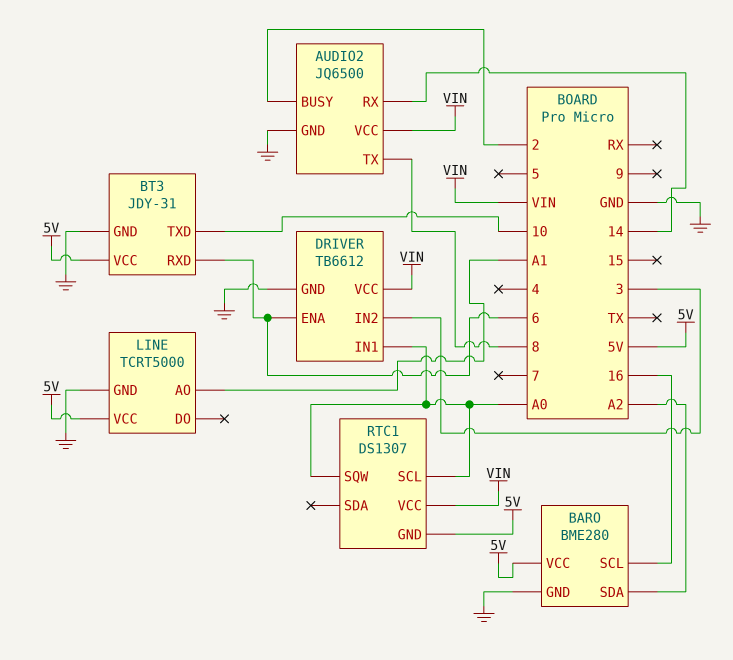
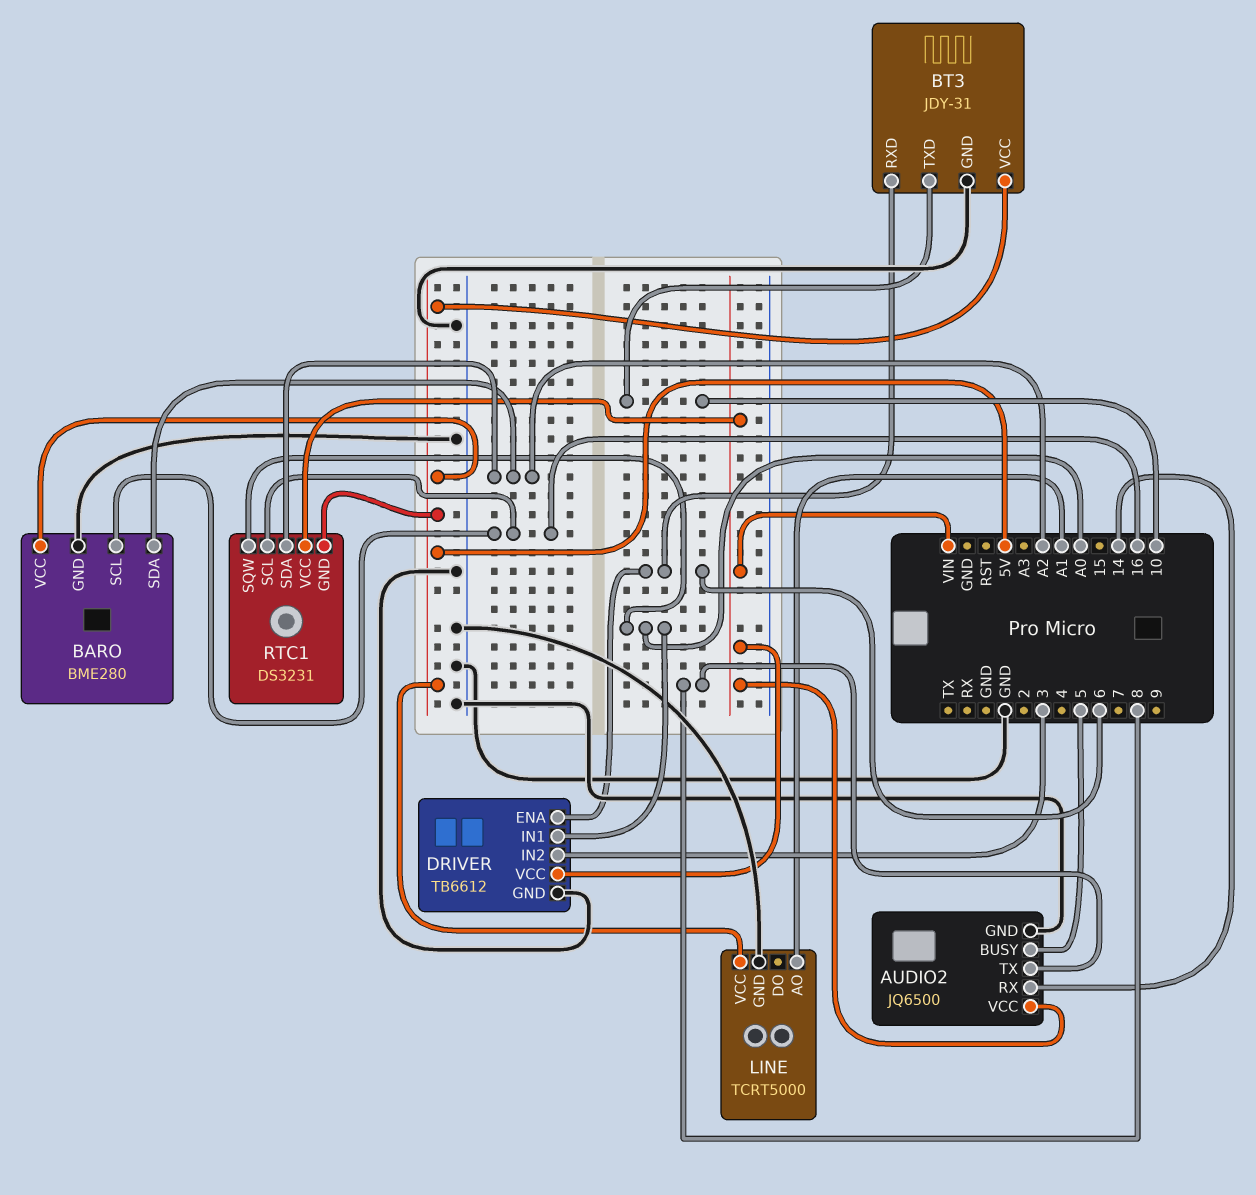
AUDIO2 pin BUSY: 2 -> 5
RTC1: DS1307 -> DS3231
RTC1 pin SCL: A0 -> 16
RTC1 pin SDA: none -> A2

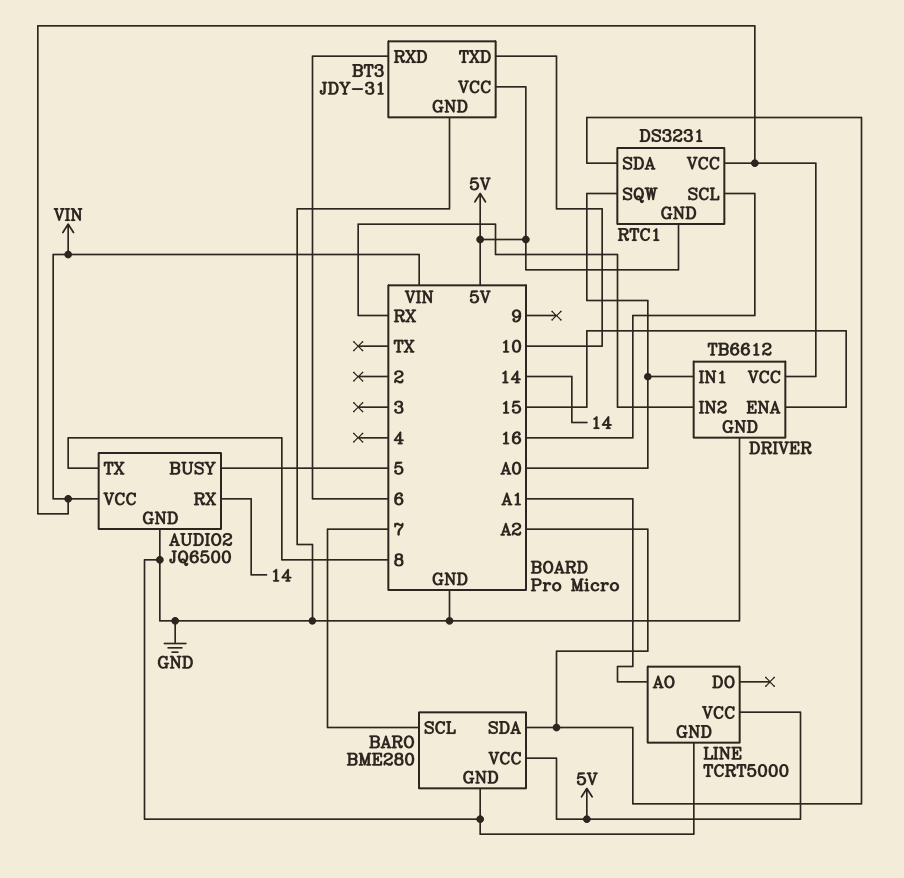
BARO pin SCL: 16 -> 7
DRIVER pin ENA: 6 -> 15
DRIVER pin IN2: 3 -> RX

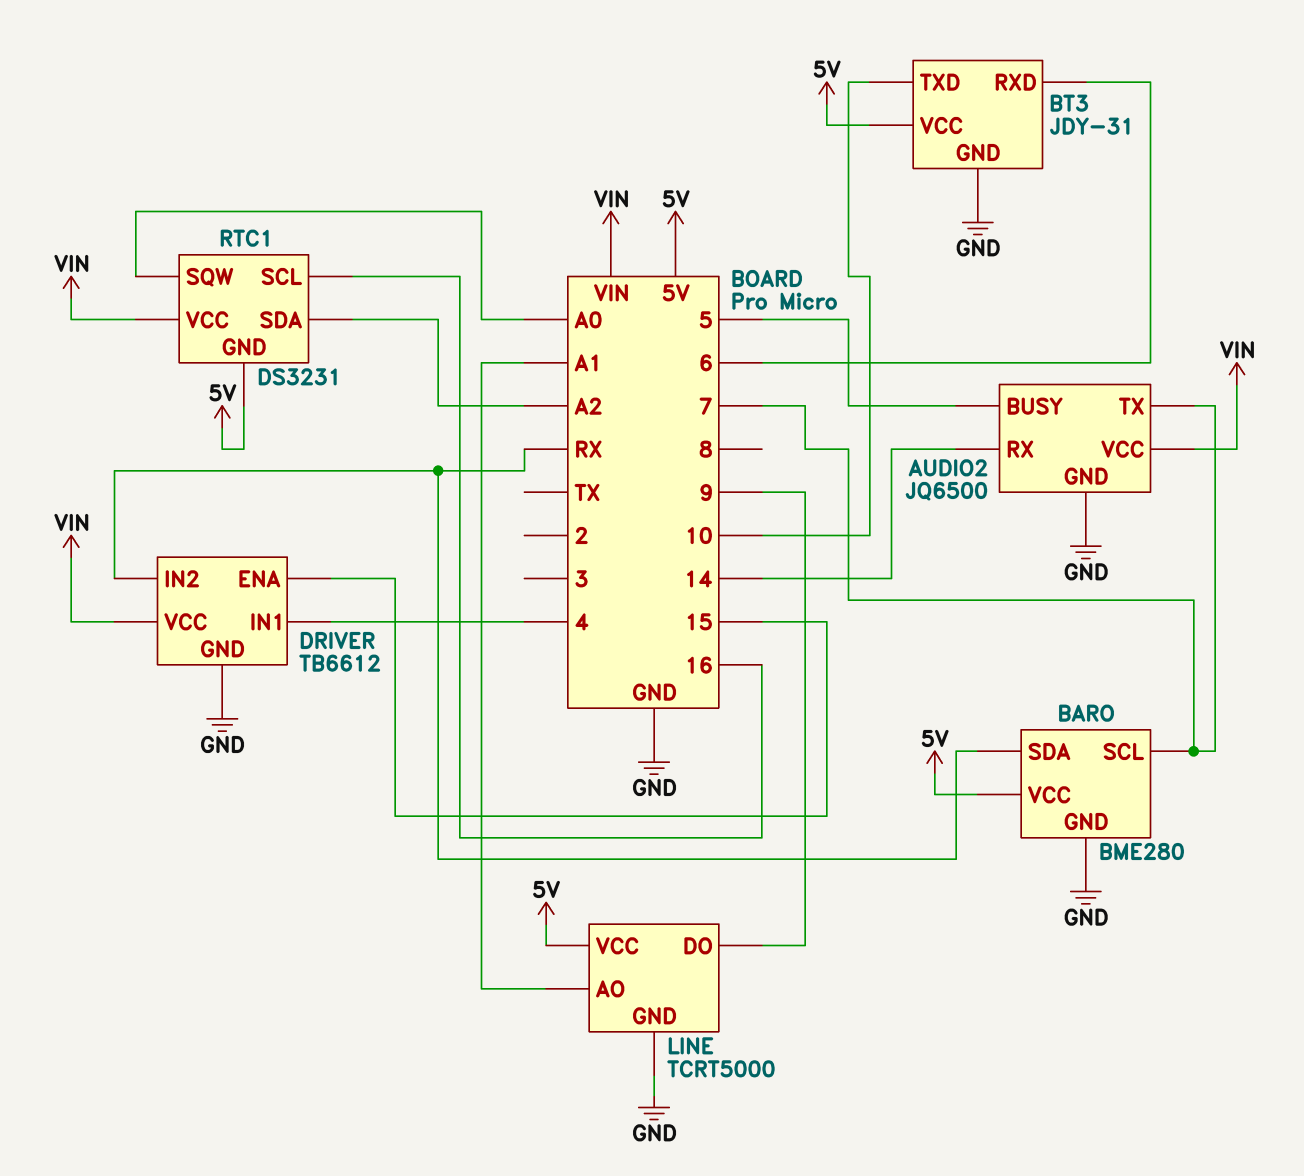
AUDIO2 pin TX: 8 -> 7
BARO pin SDA: A2 -> RX
DRIVER pin IN1: A0 -> 4
LINE pin DO: none -> 9

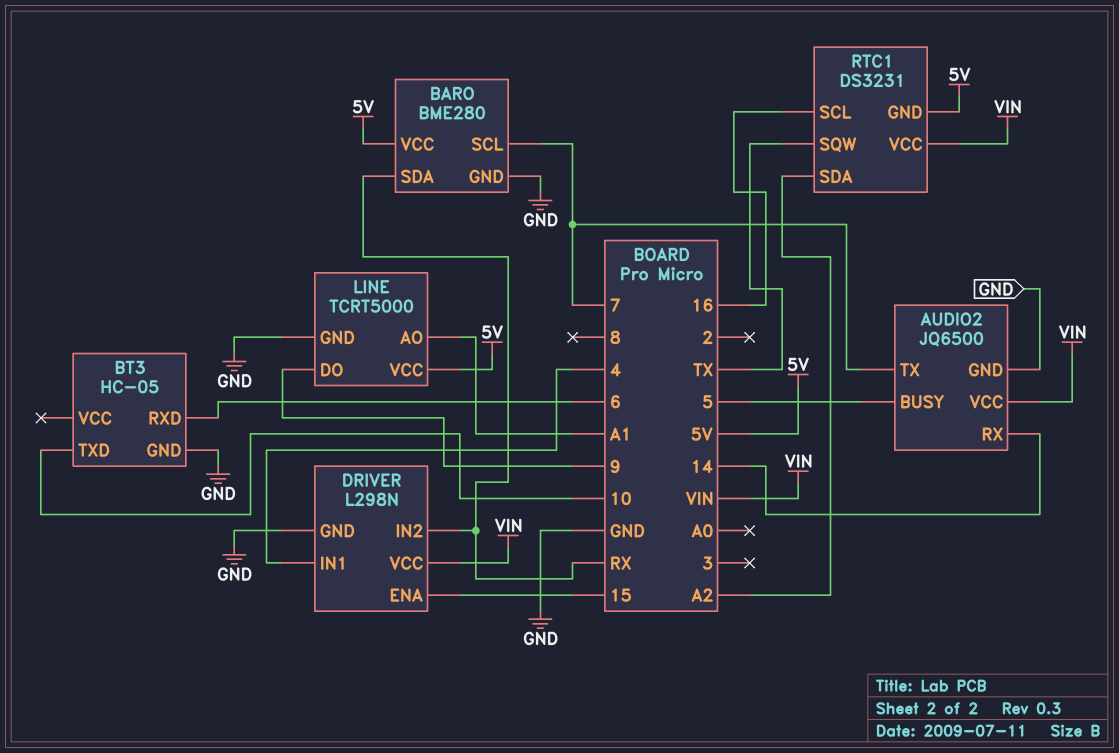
BT3: JDY-31 -> HC-05
BT3 pin VCC: 5V -> none
DRIVER: TB6612 -> L298N
RTC1 pin SQW: A0 -> TX

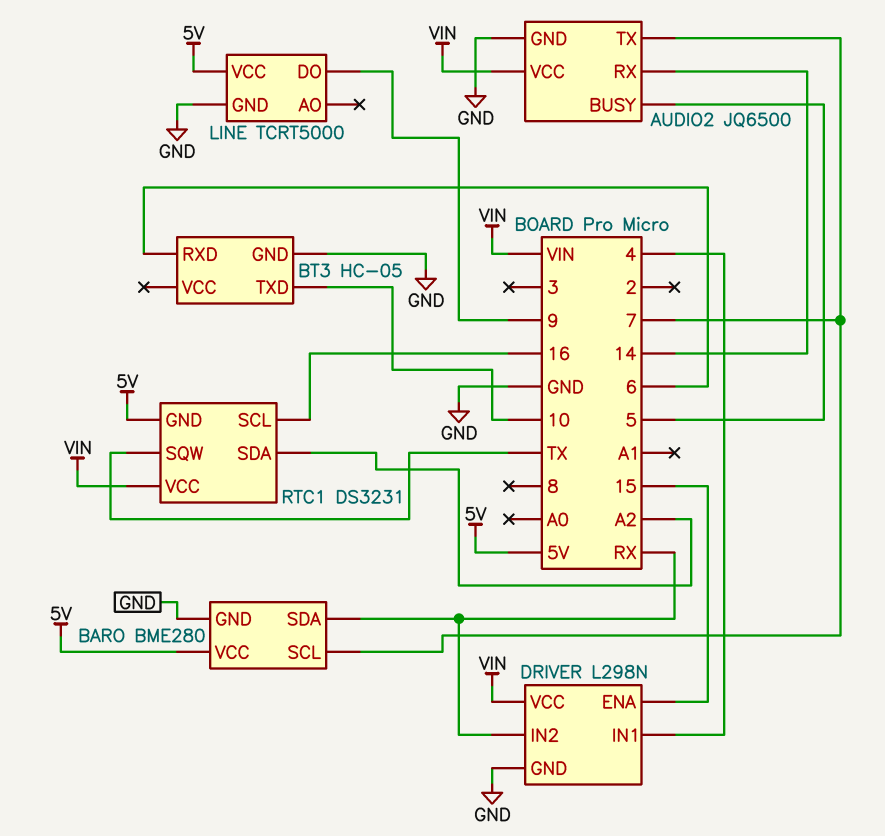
LINE pin AO: A1 -> none

